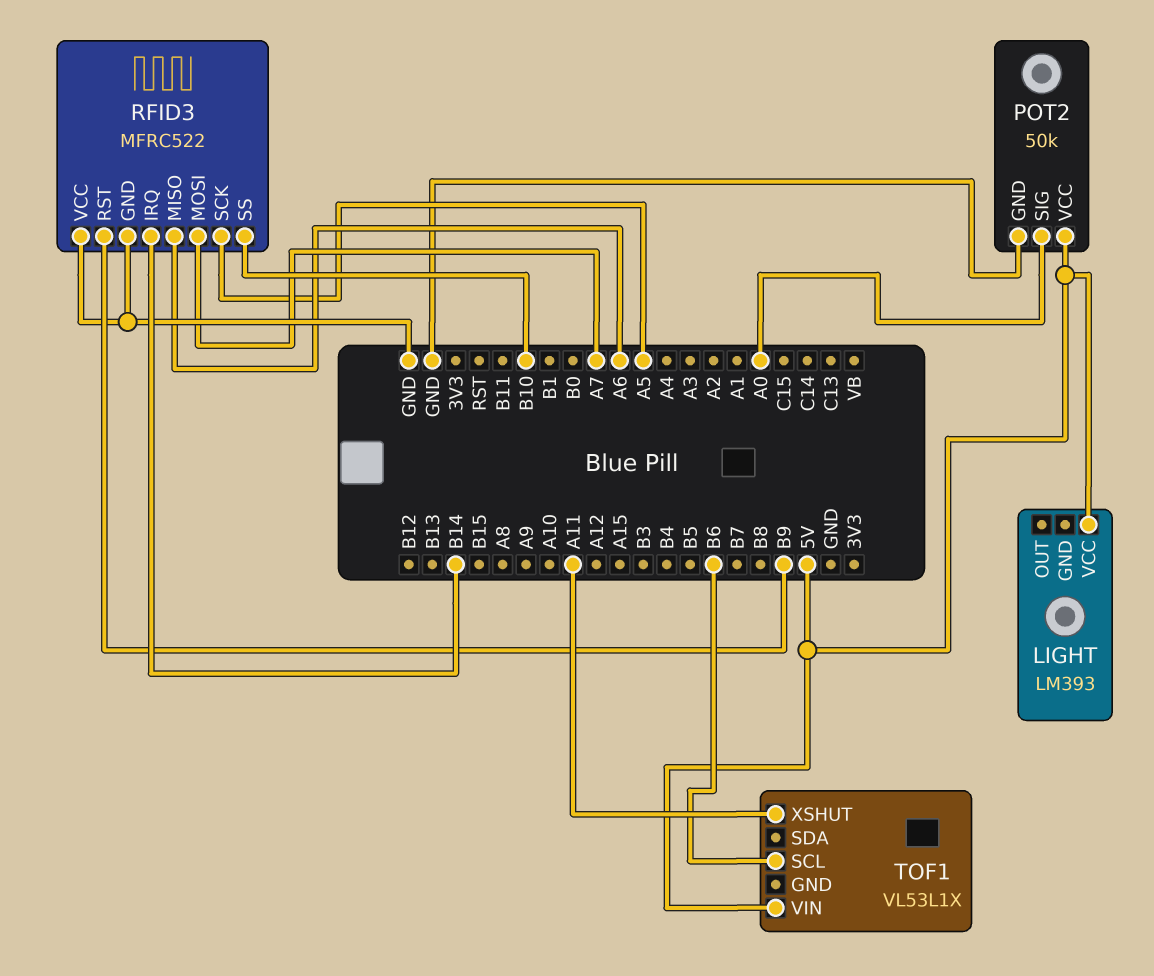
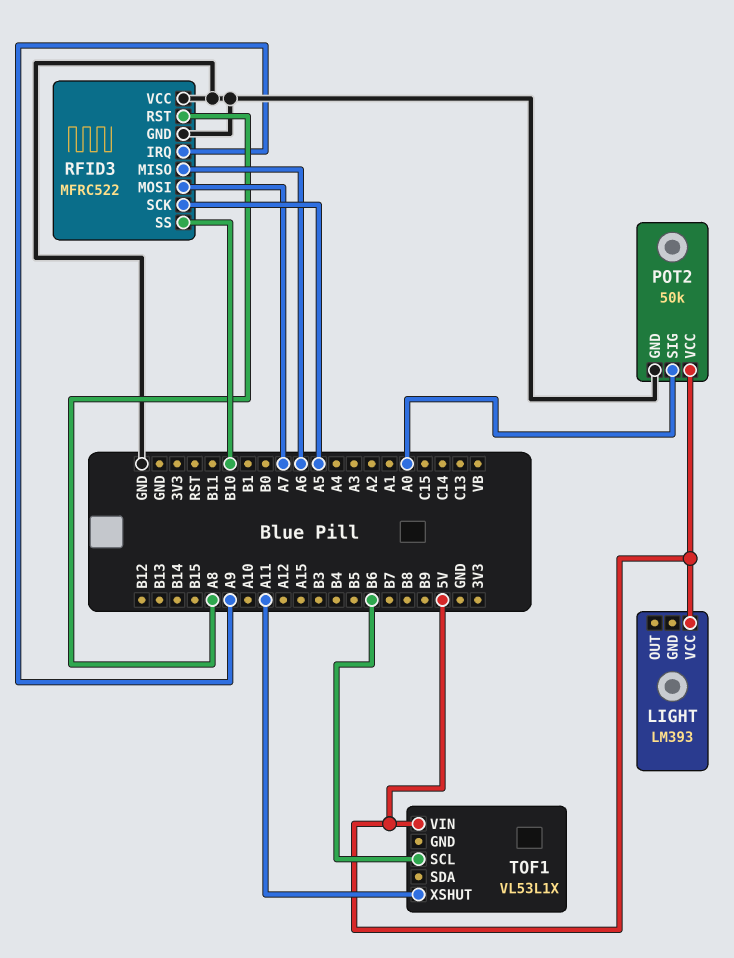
RFID3 pin IRQ: B14 -> A9
RFID3 pin RST: B9 -> A8

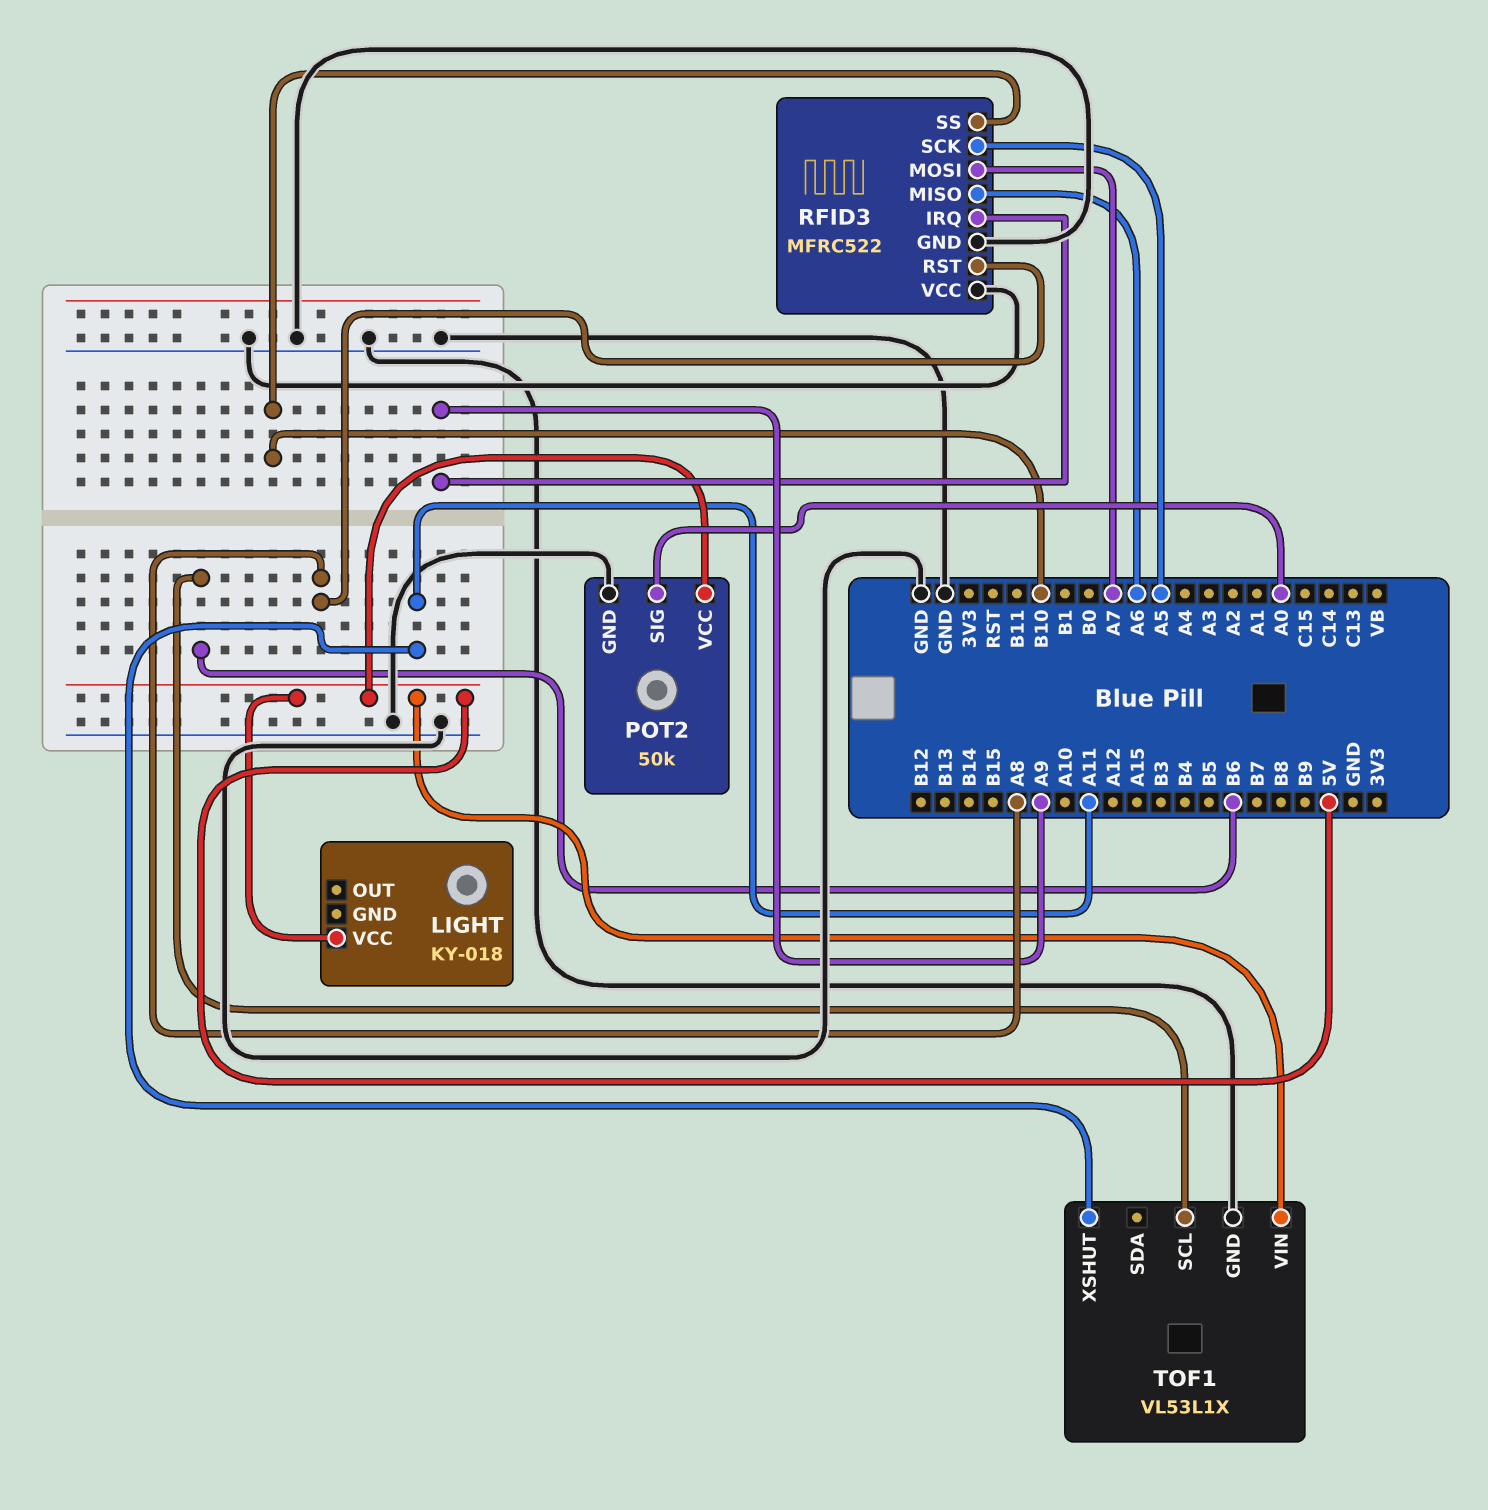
LIGHT: LM393 -> KY-018
TOF1 pin GND: none -> GND

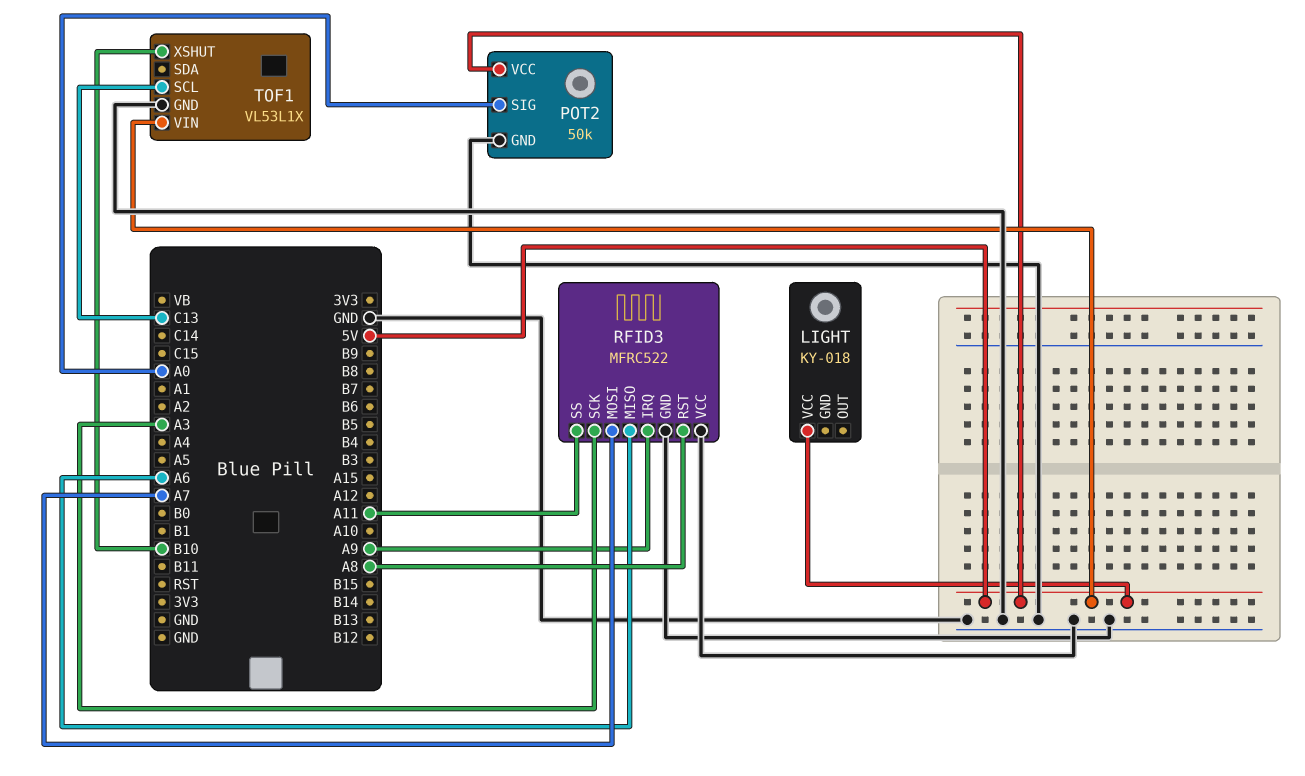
RFID3 pin SCK: A5 -> A3
RFID3 pin SS: B10 -> A11
TOF1 pin SCL: B6 -> C13
TOF1 pin XSHUT: A11 -> B10

